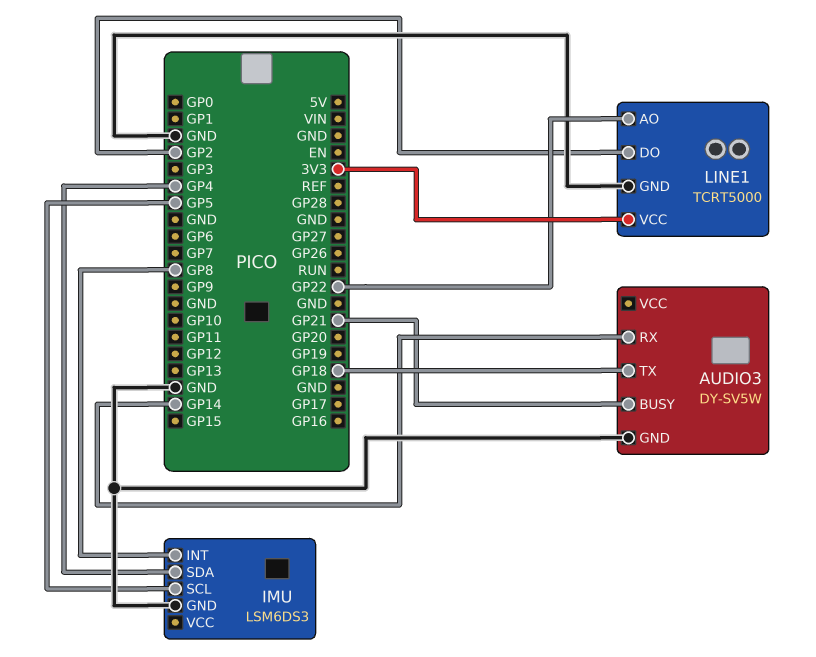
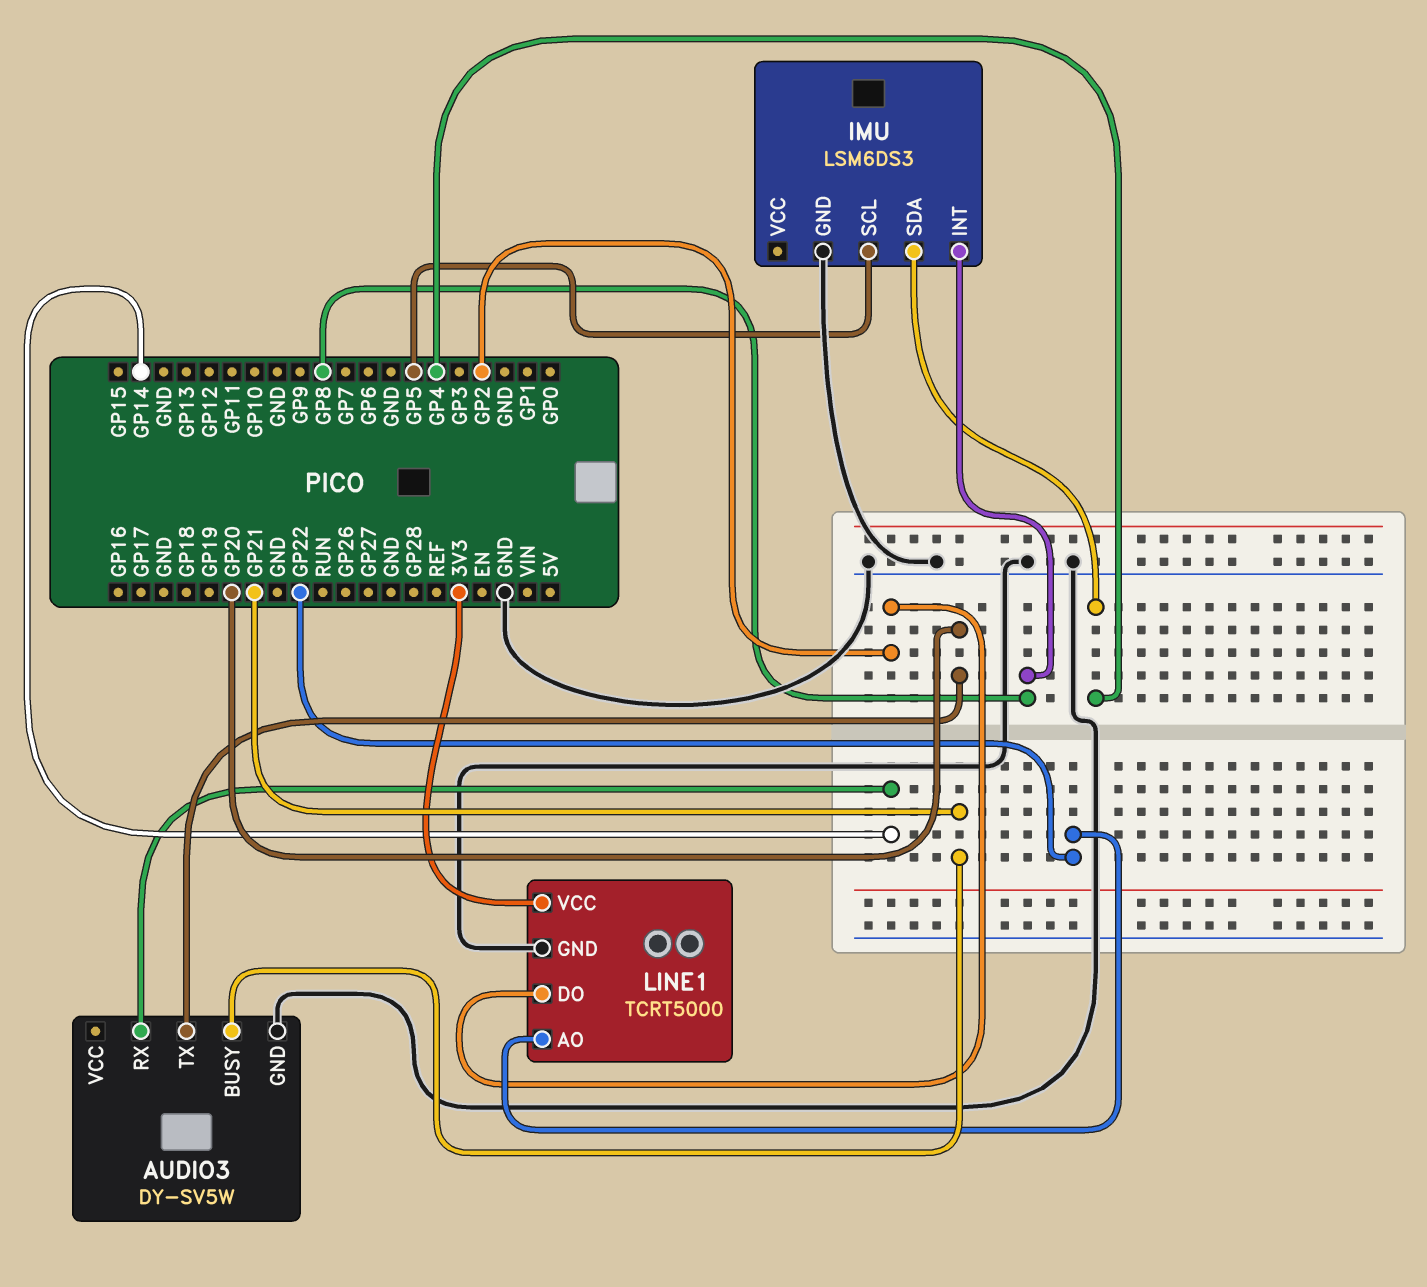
AUDIO3 pin TX: GP18 -> GP20

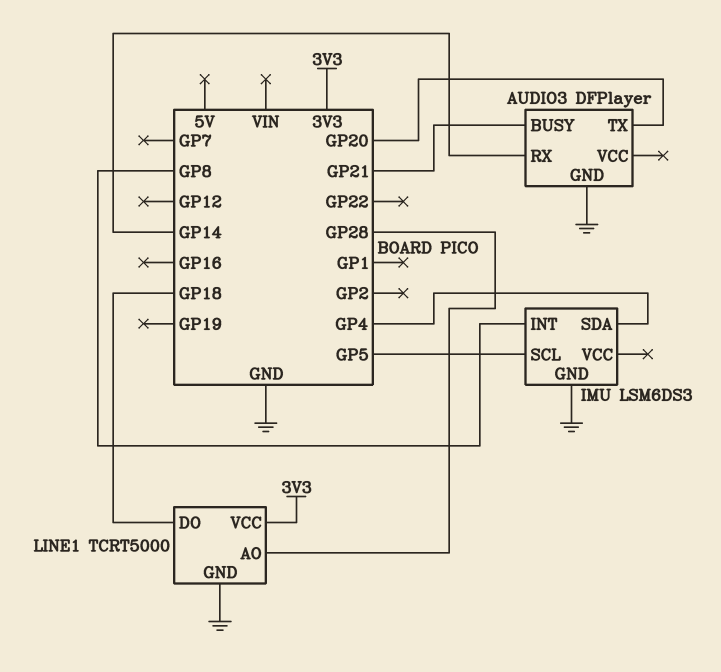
AUDIO3: DY-SV5W -> DFPlayer
LINE1 pin AO: GP22 -> GP28
LINE1 pin DO: GP2 -> GP18

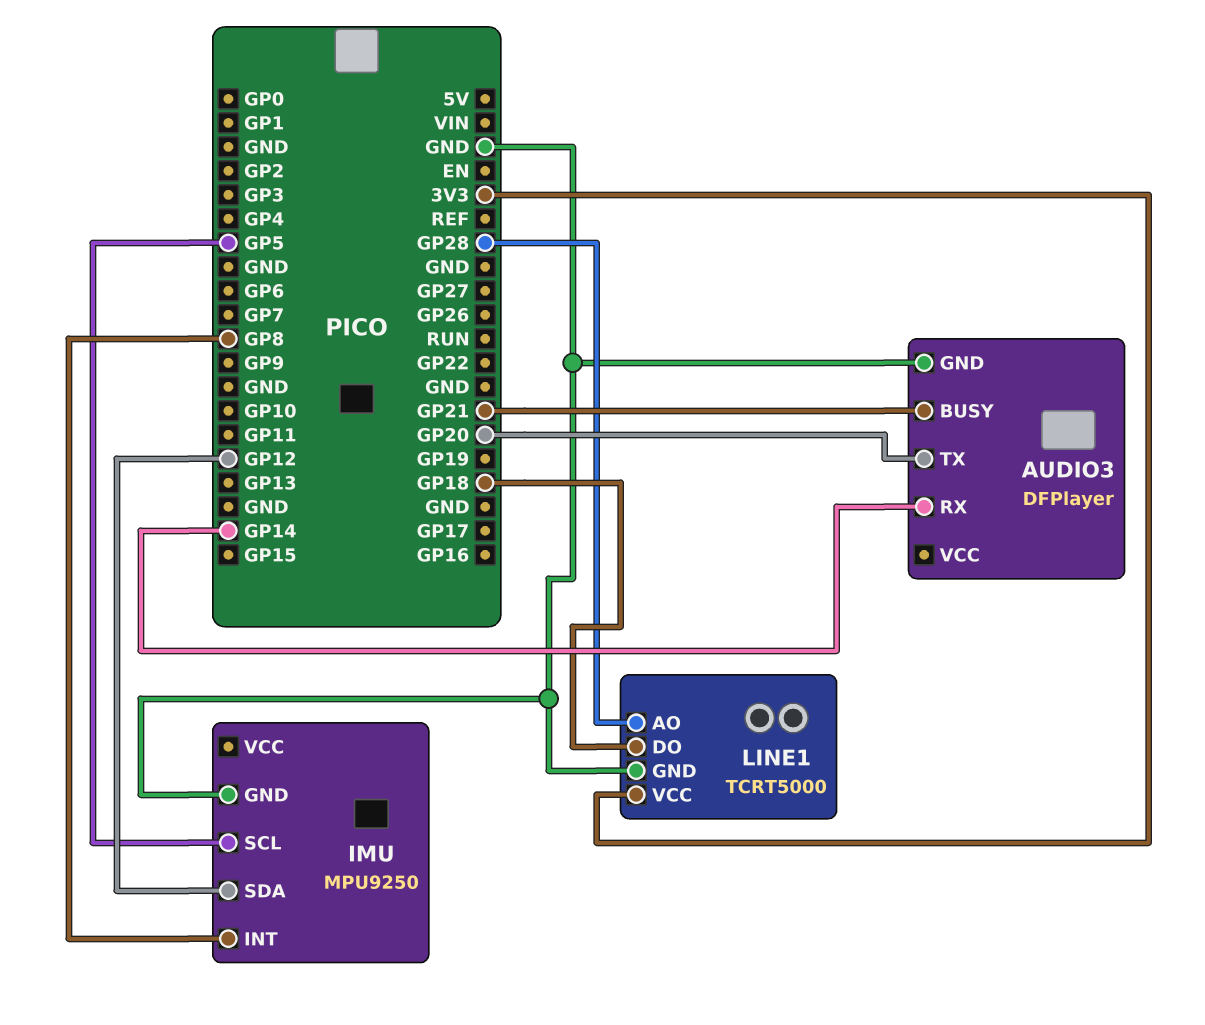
IMU: LSM6DS3 -> MPU9250
IMU pin SDA: GP4 -> GP12

